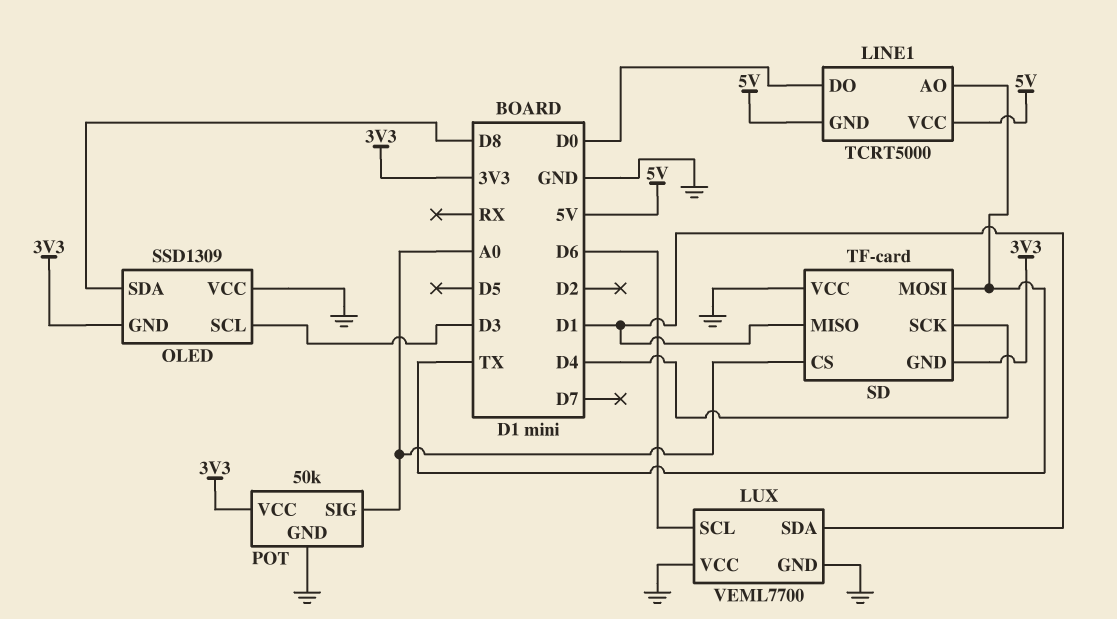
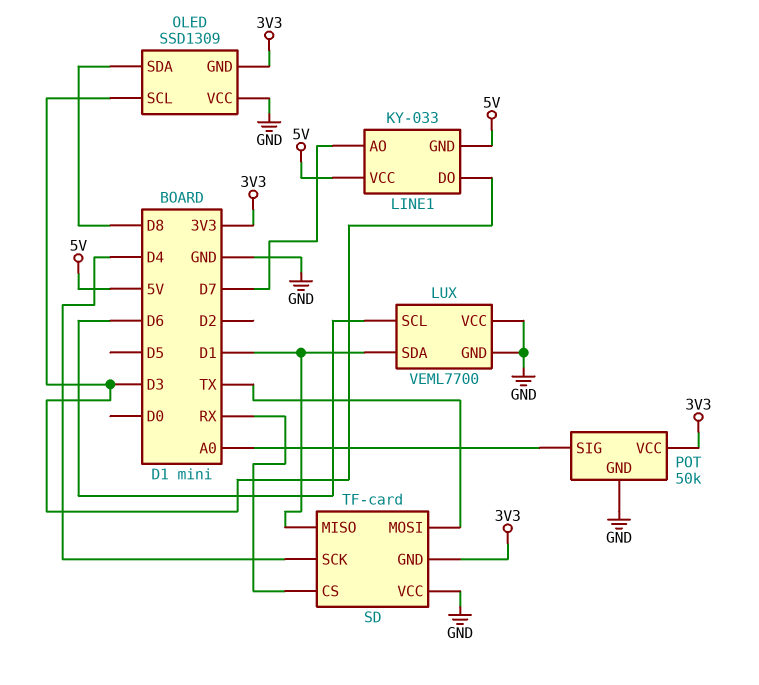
LINE1: TCRT5000 -> KY-033
LINE1 pin AO: TX -> D7
LINE1 pin DO: D0 -> D3
SD pin CS: A0 -> RX

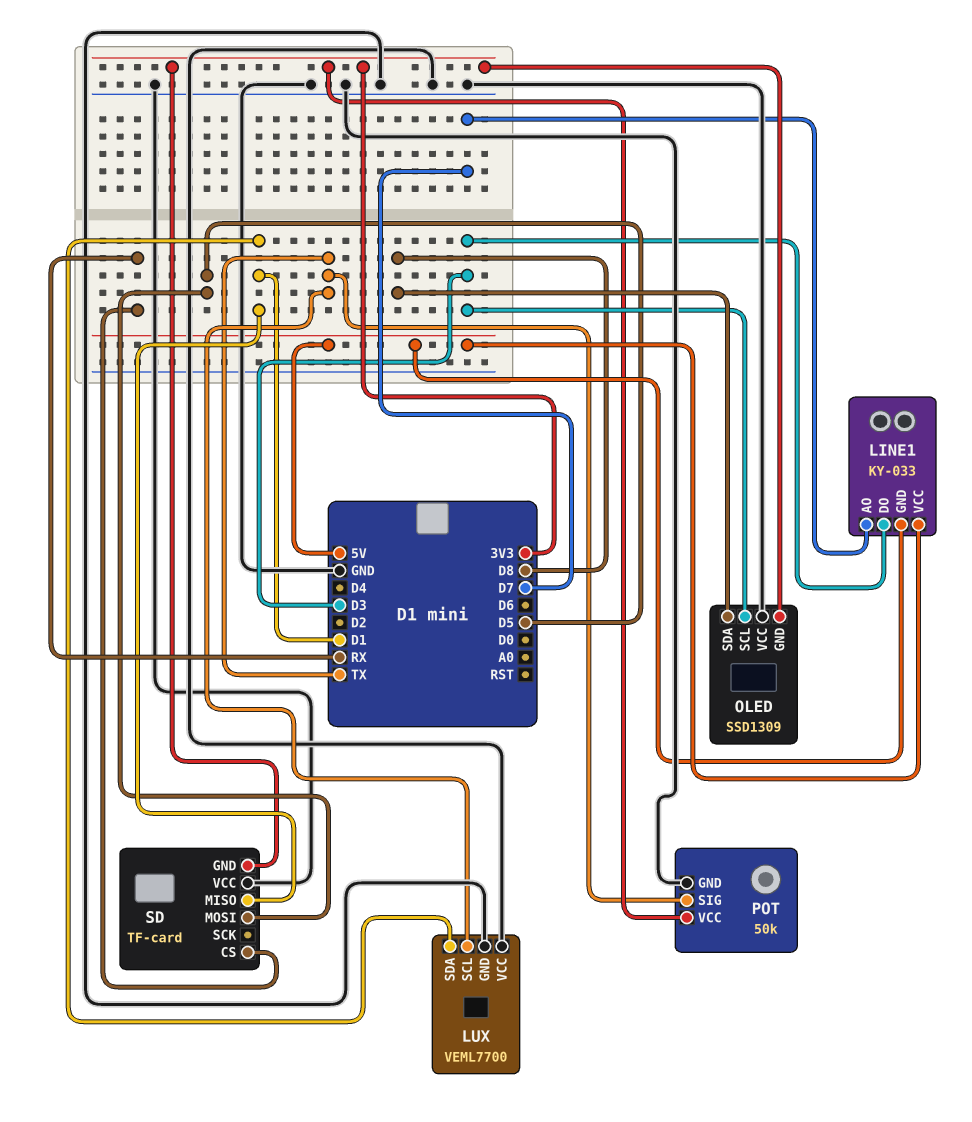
LUX pin SCL: D6 -> TX
POT pin SIG: A0 -> TX
SD pin MOSI: TX -> D5
SD pin SCK: D4 -> none

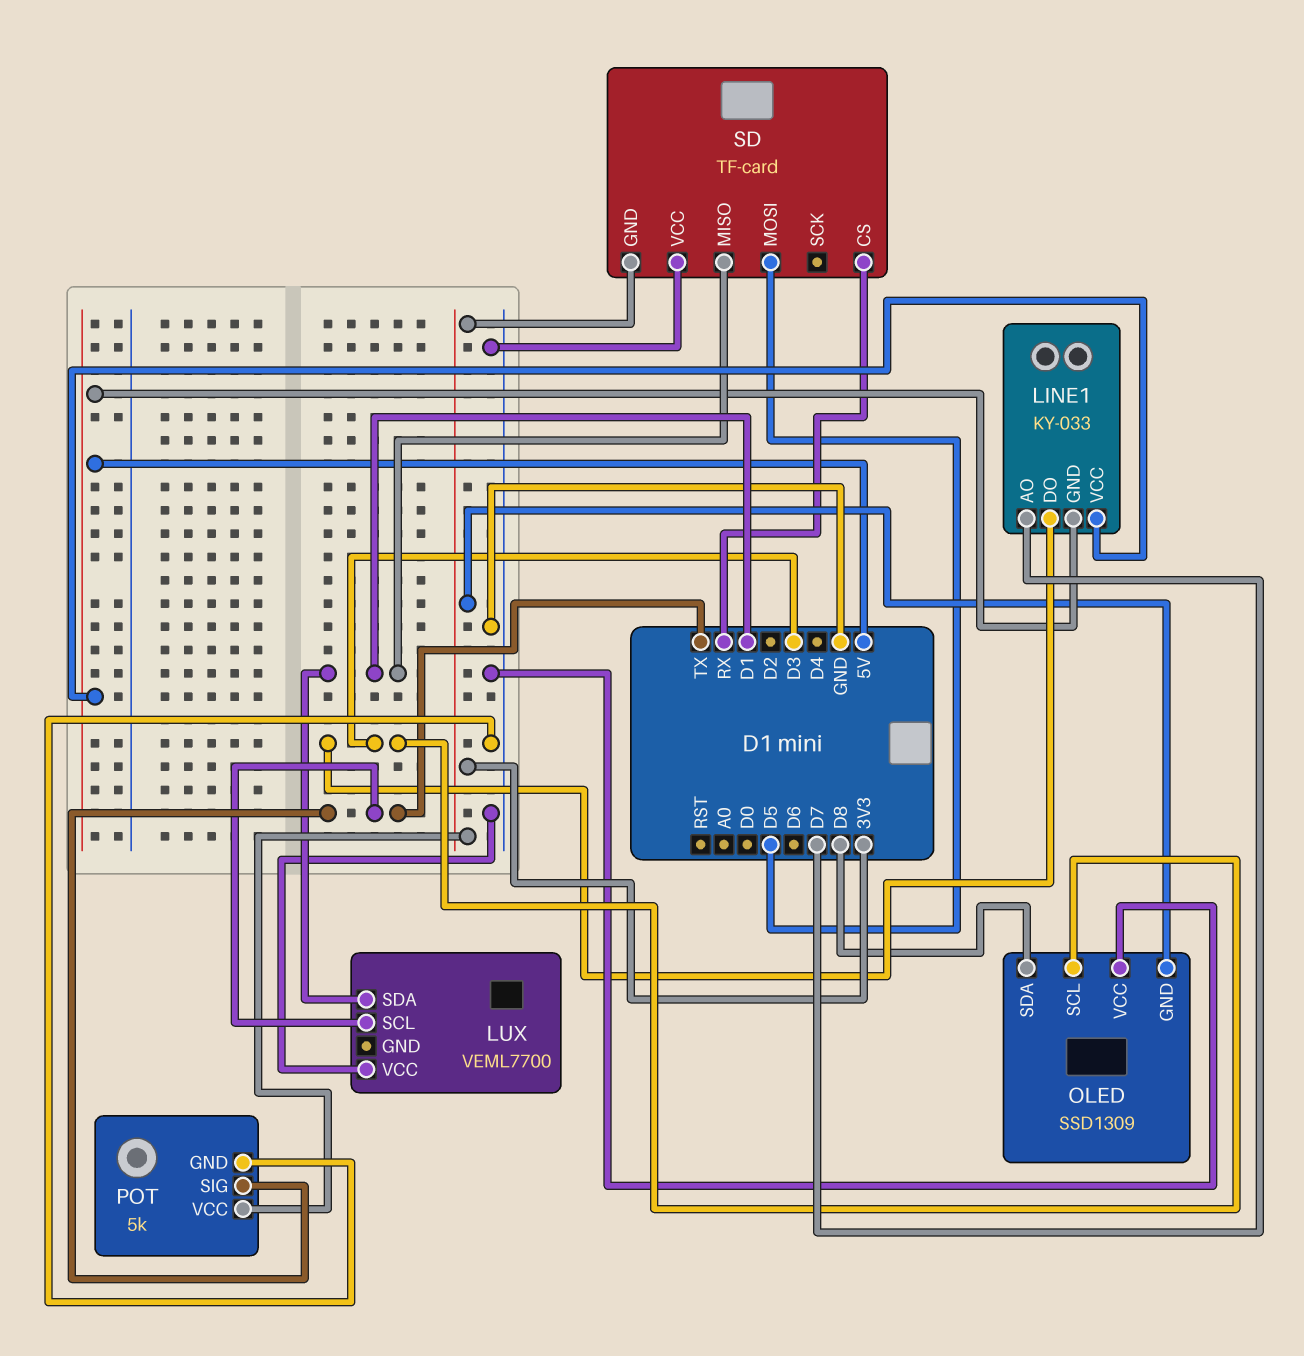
LUX pin GND: GND -> none
POT: 50k -> 5k

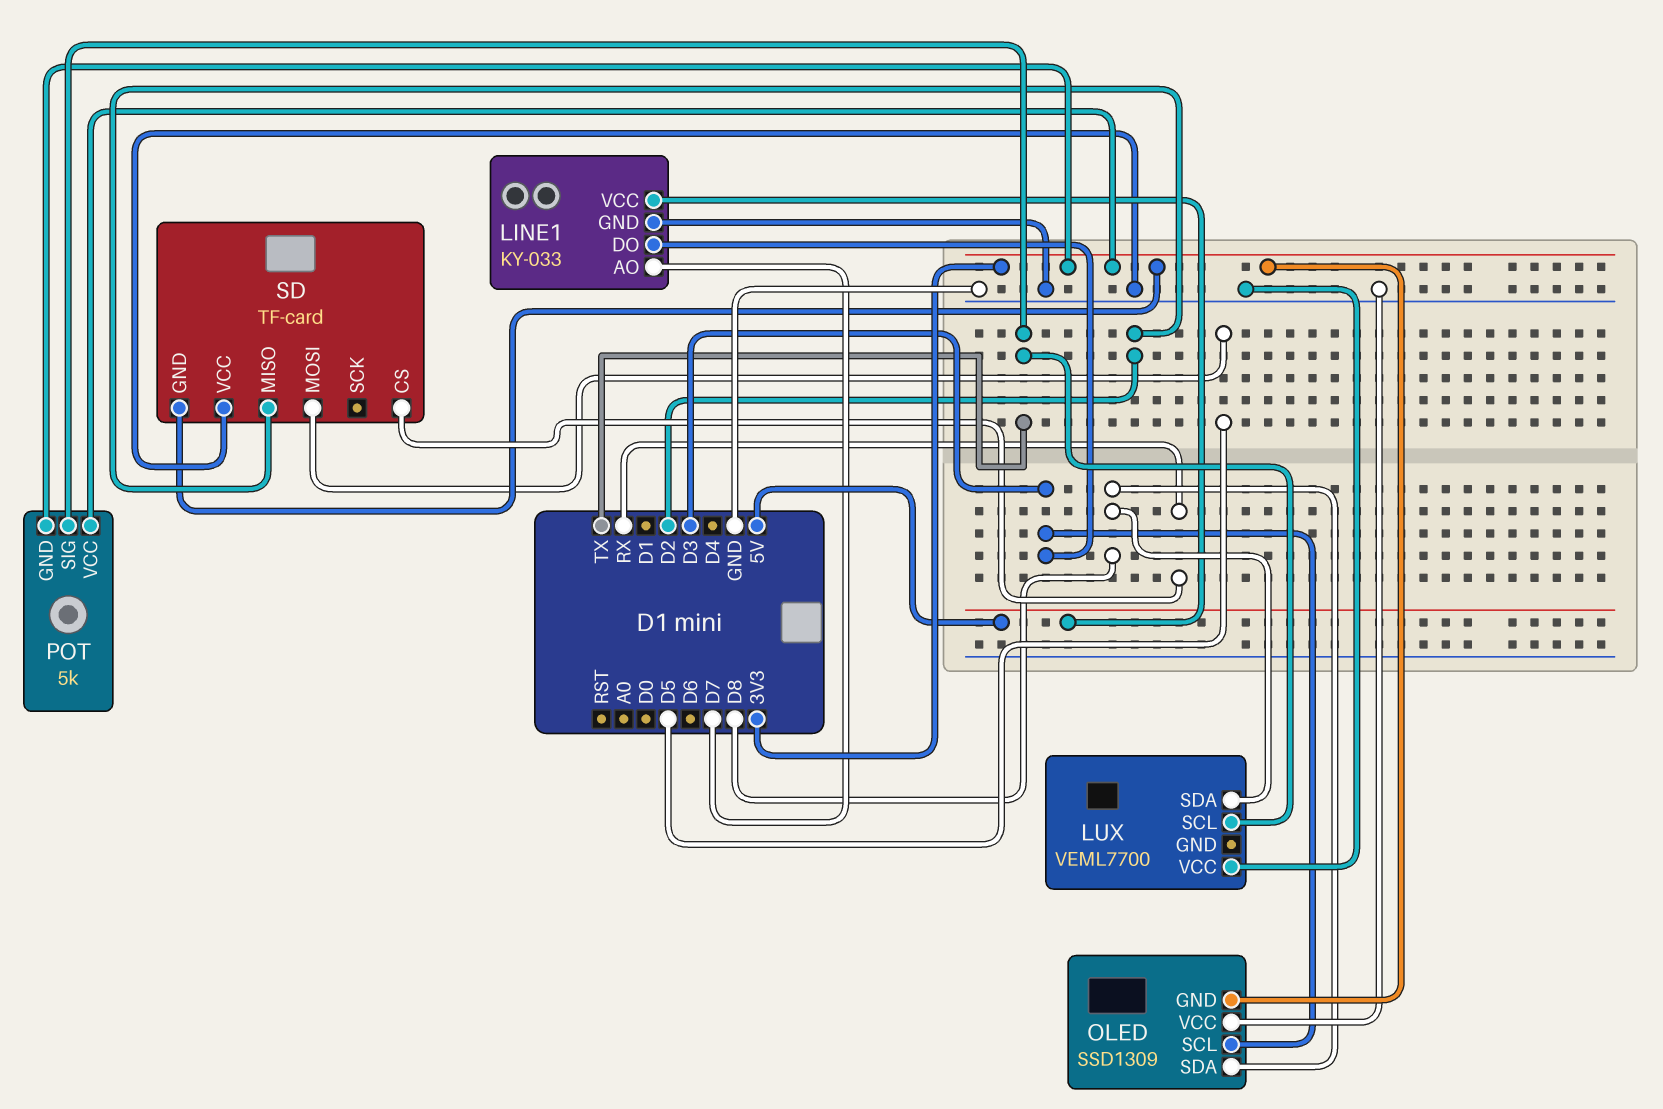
LINE1 pin GND: 5V -> GND
LUX pin SDA: D1 -> D8
POT pin GND: GND -> 3V3
SD pin MISO: D1 -> D2

